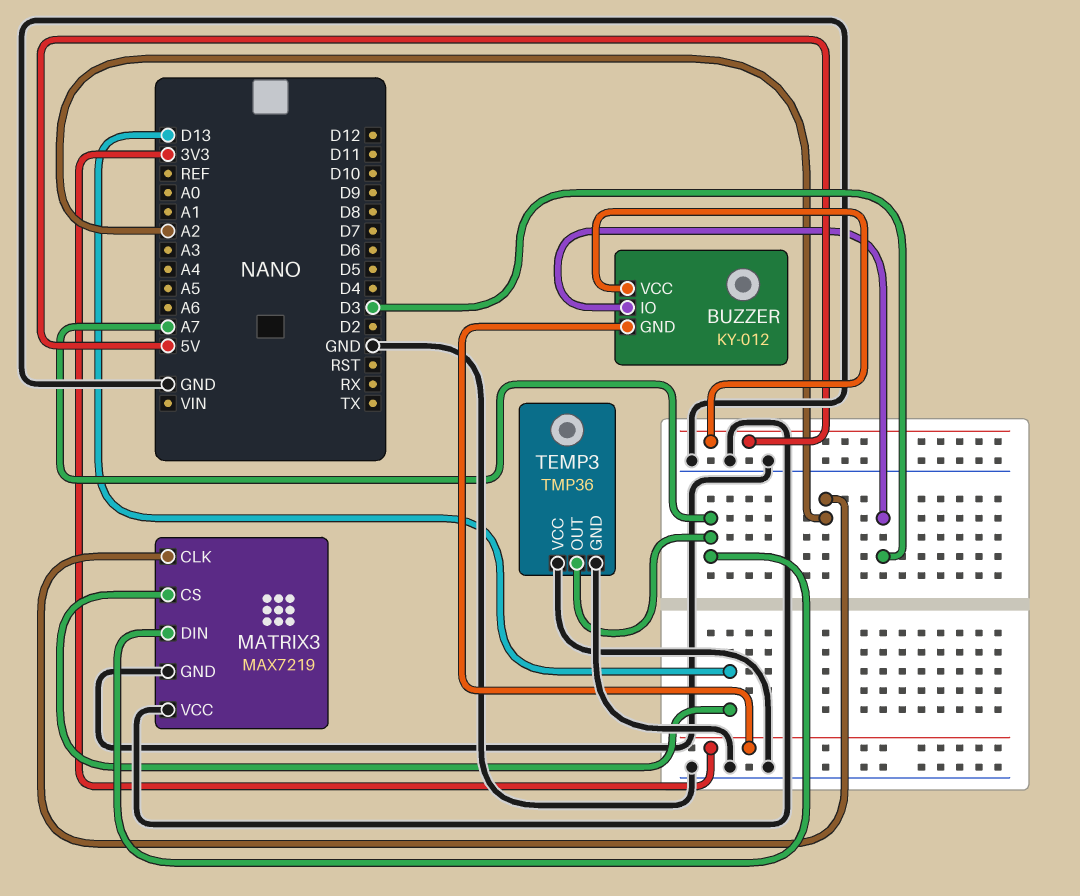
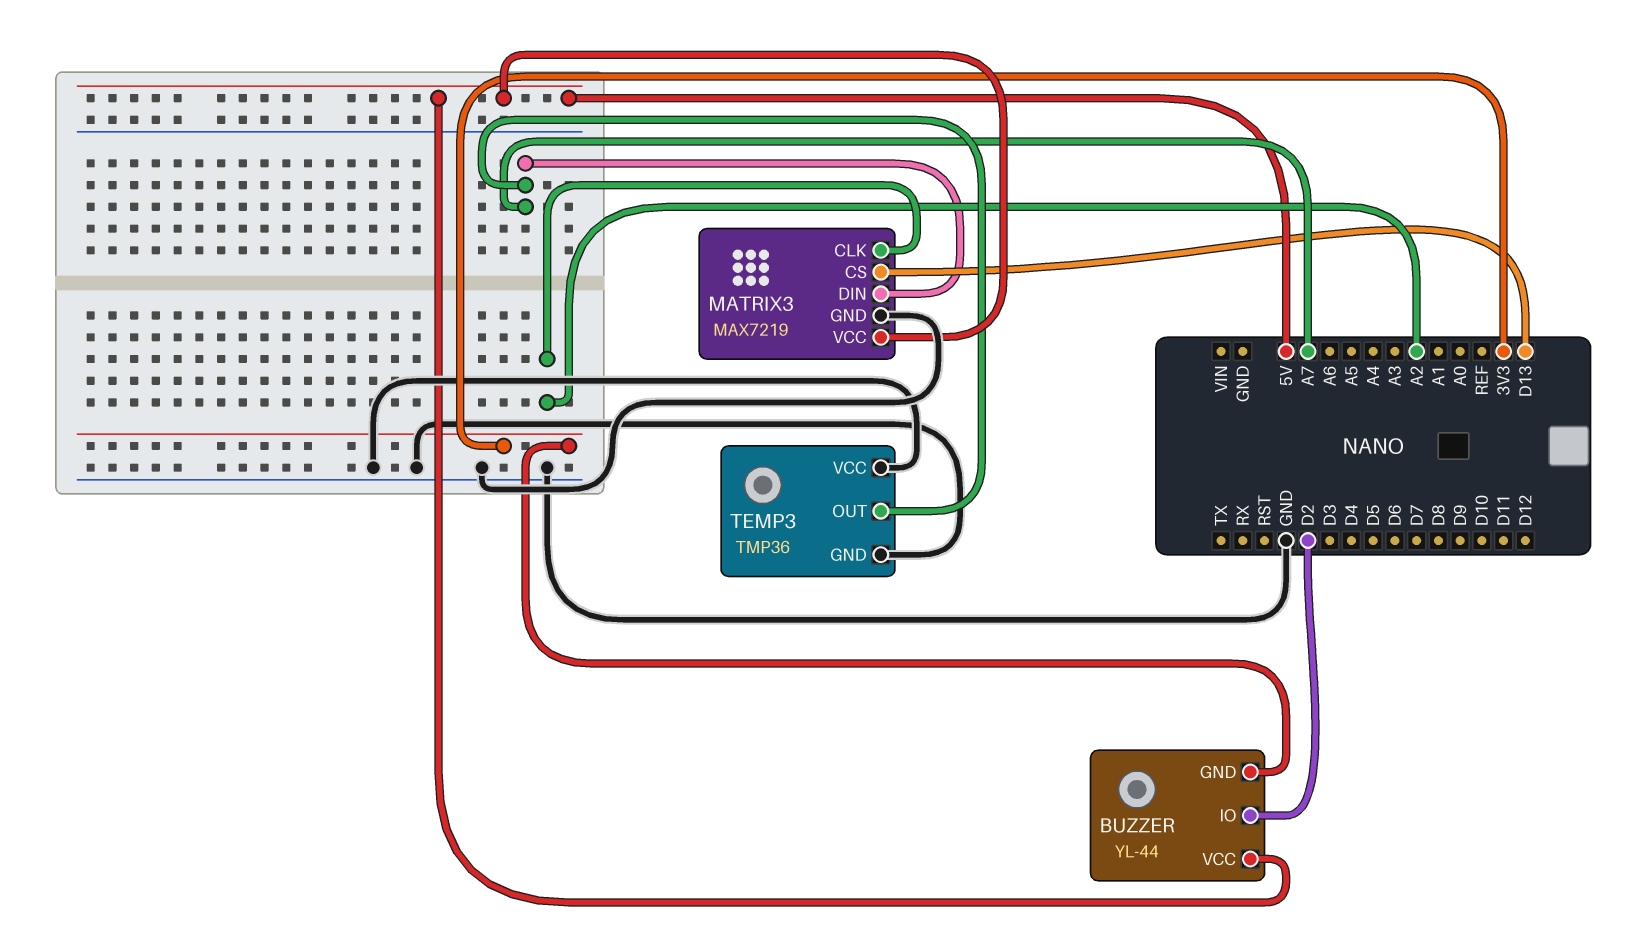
BUZZER: KY-012 -> YL-44
BUZZER pin IO: D3 -> D2
MATRIX3 pin VCC: GND -> 5V

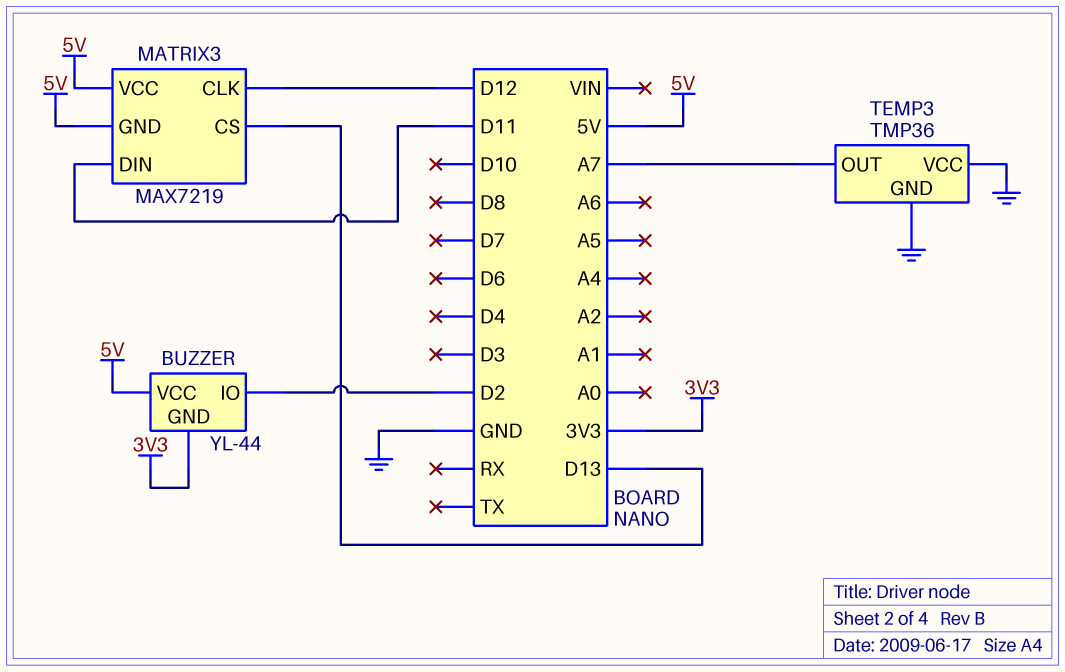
MATRIX3 pin CLK: A2 -> D12
MATRIX3 pin DIN: A7 -> D11
MATRIX3 pin GND: GND -> 5V

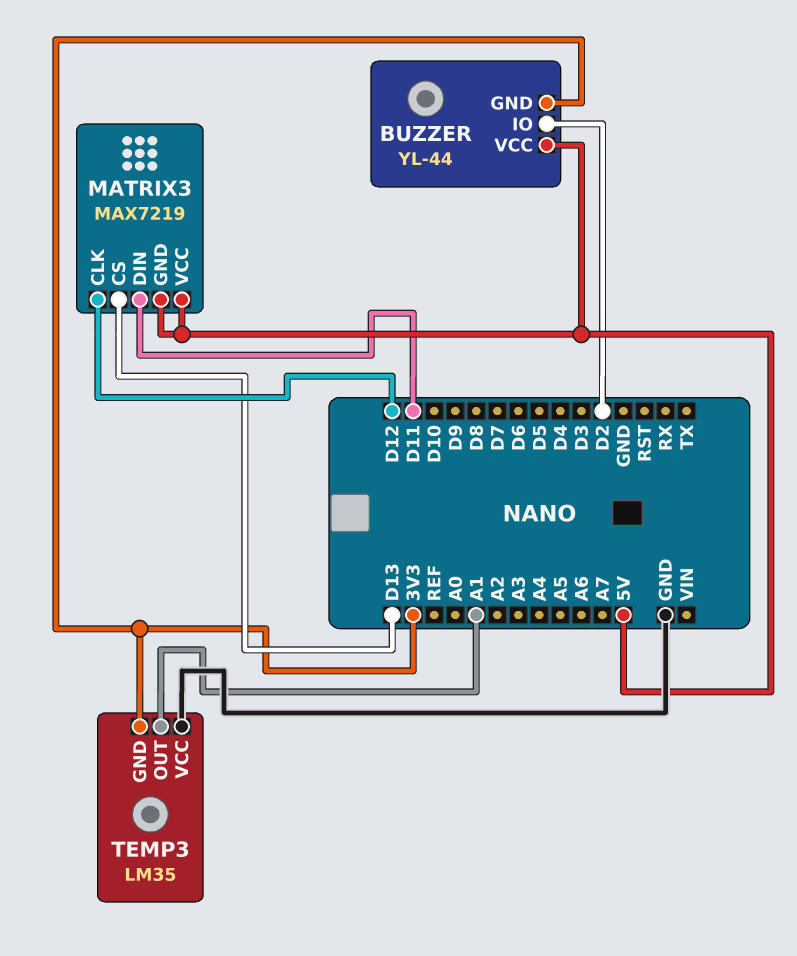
TEMP3: TMP36 -> LM35
TEMP3 pin GND: GND -> 3V3
TEMP3 pin OUT: A7 -> A1

